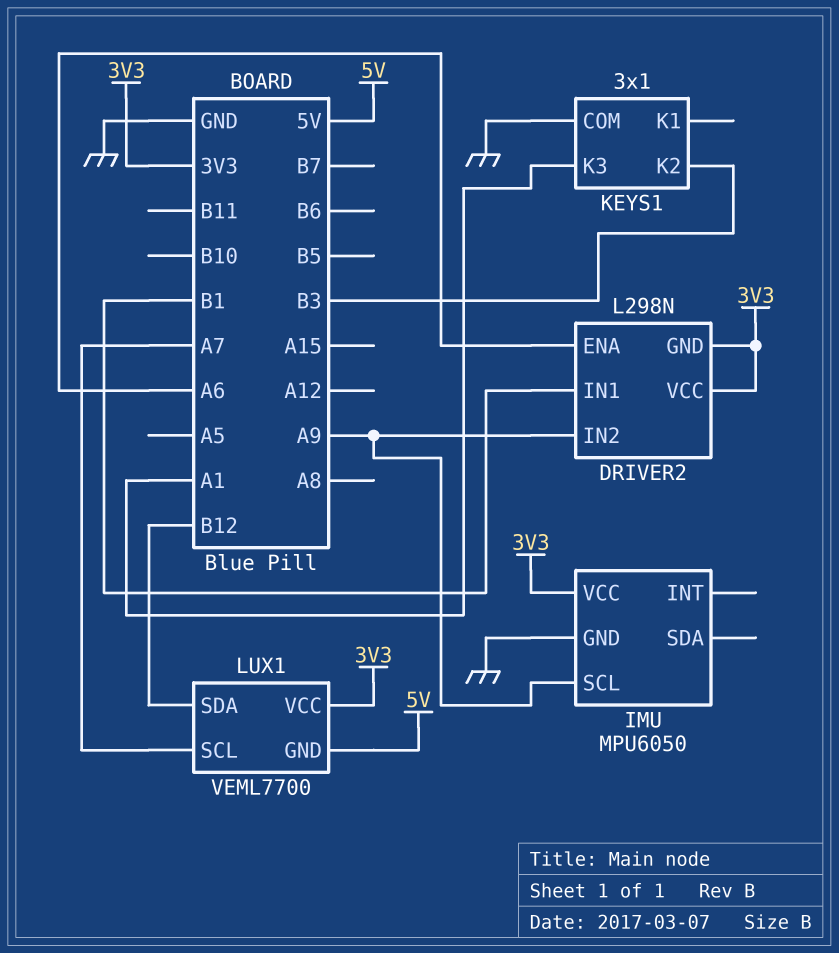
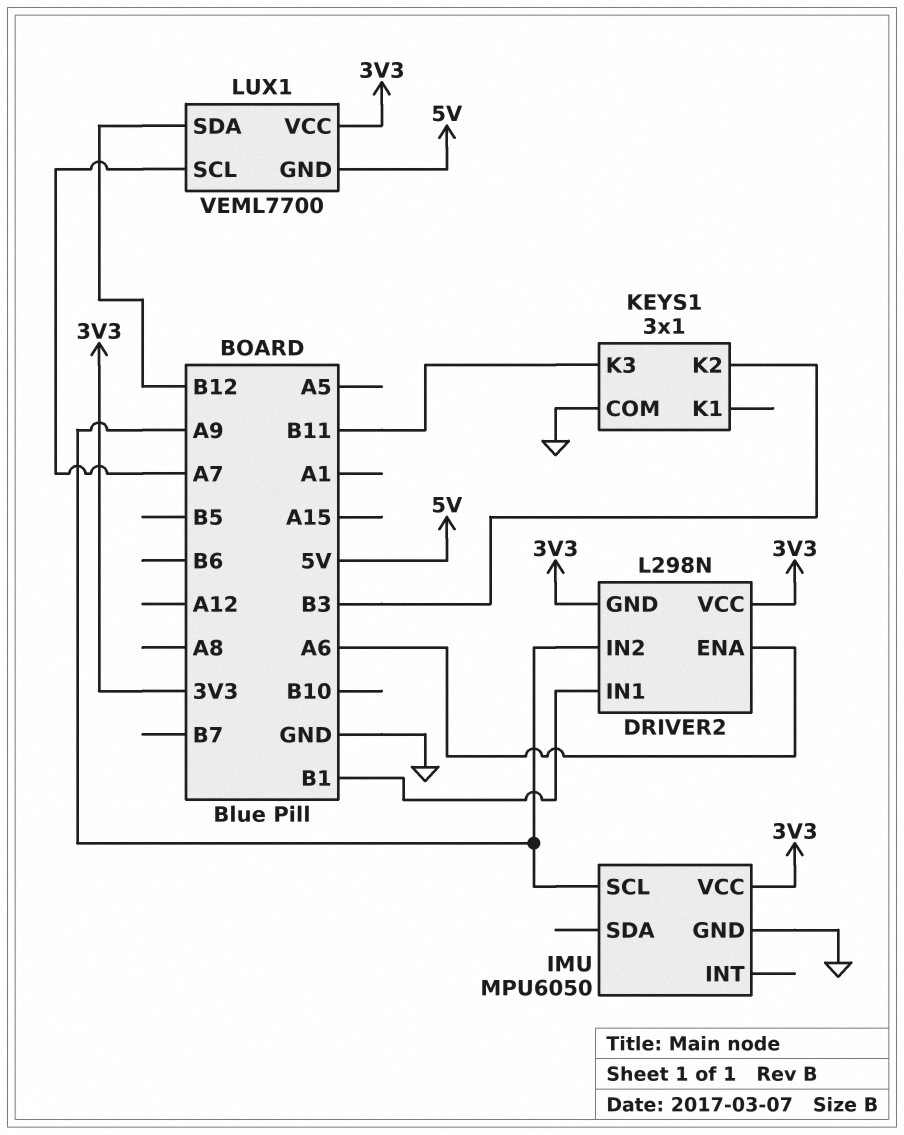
KEYS1 pin K3: A1 -> B11

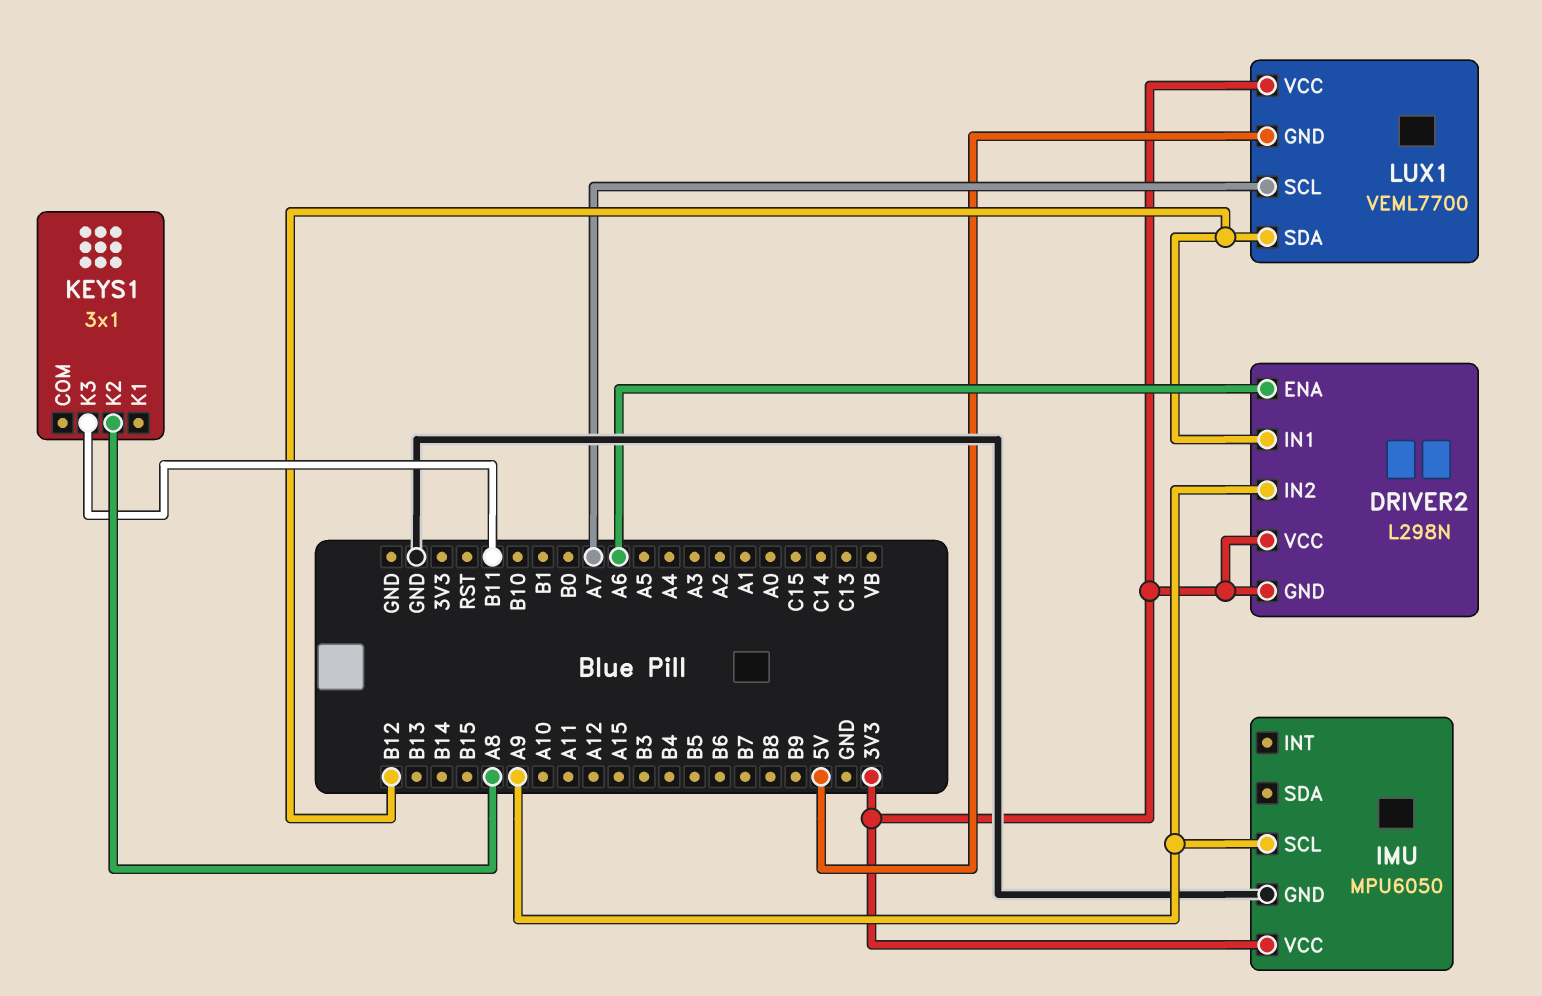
DRIVER2 pin IN1: B1 -> B12
KEYS1 pin COM: GND -> none
KEYS1 pin K2: B3 -> A8

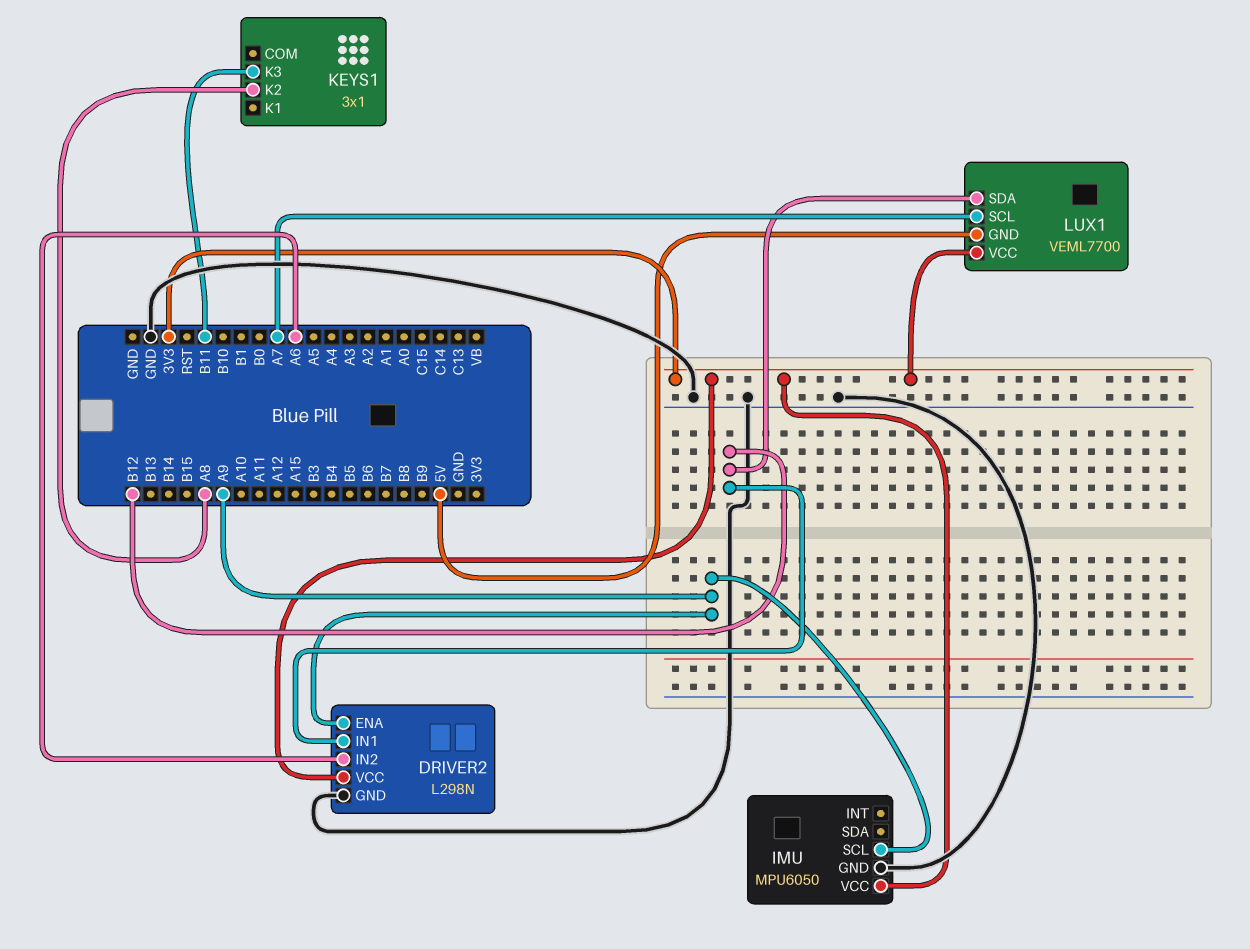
DRIVER2 pin ENA: A6 -> A9
DRIVER2 pin GND: 3V3 -> GND
DRIVER2 pin IN2: A9 -> A6

